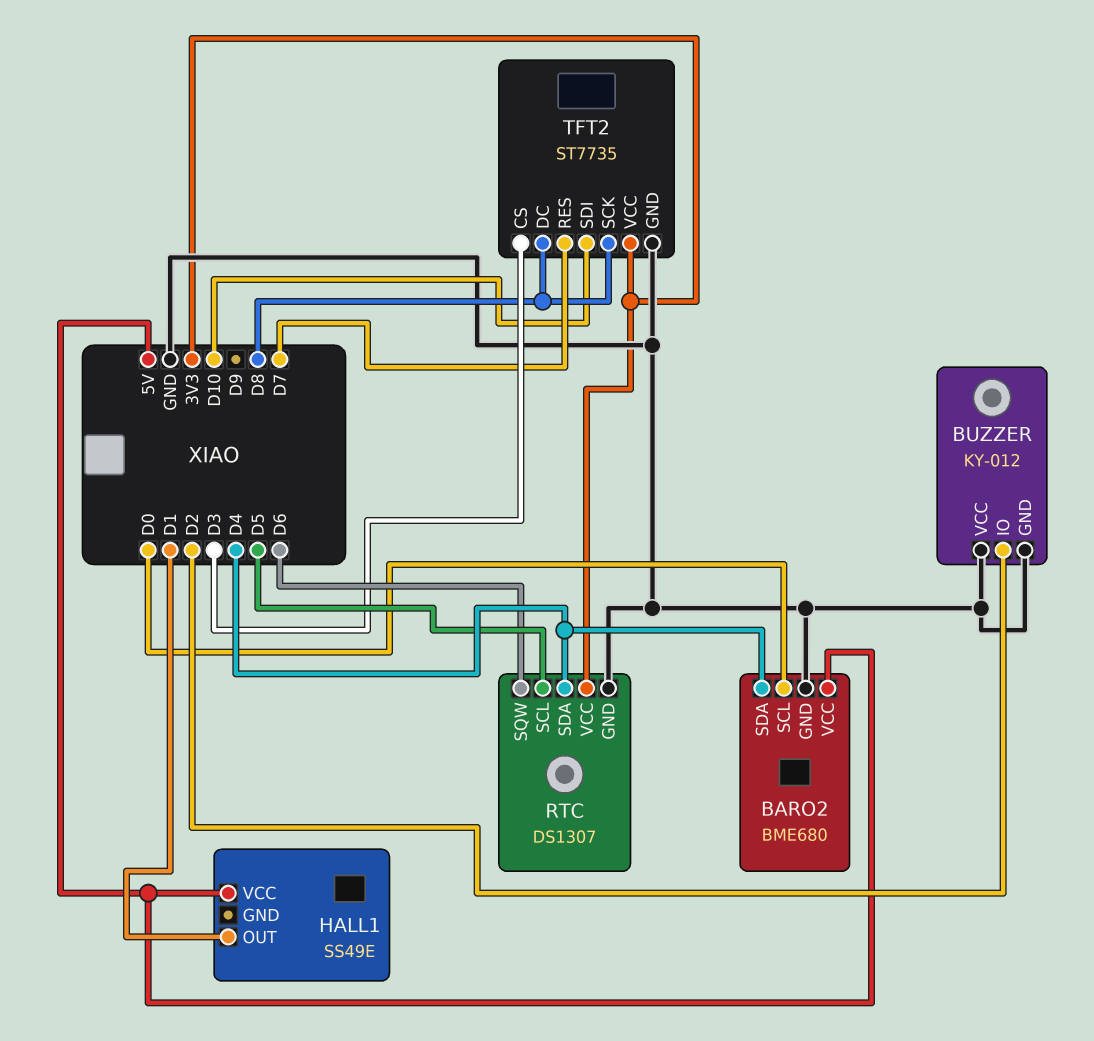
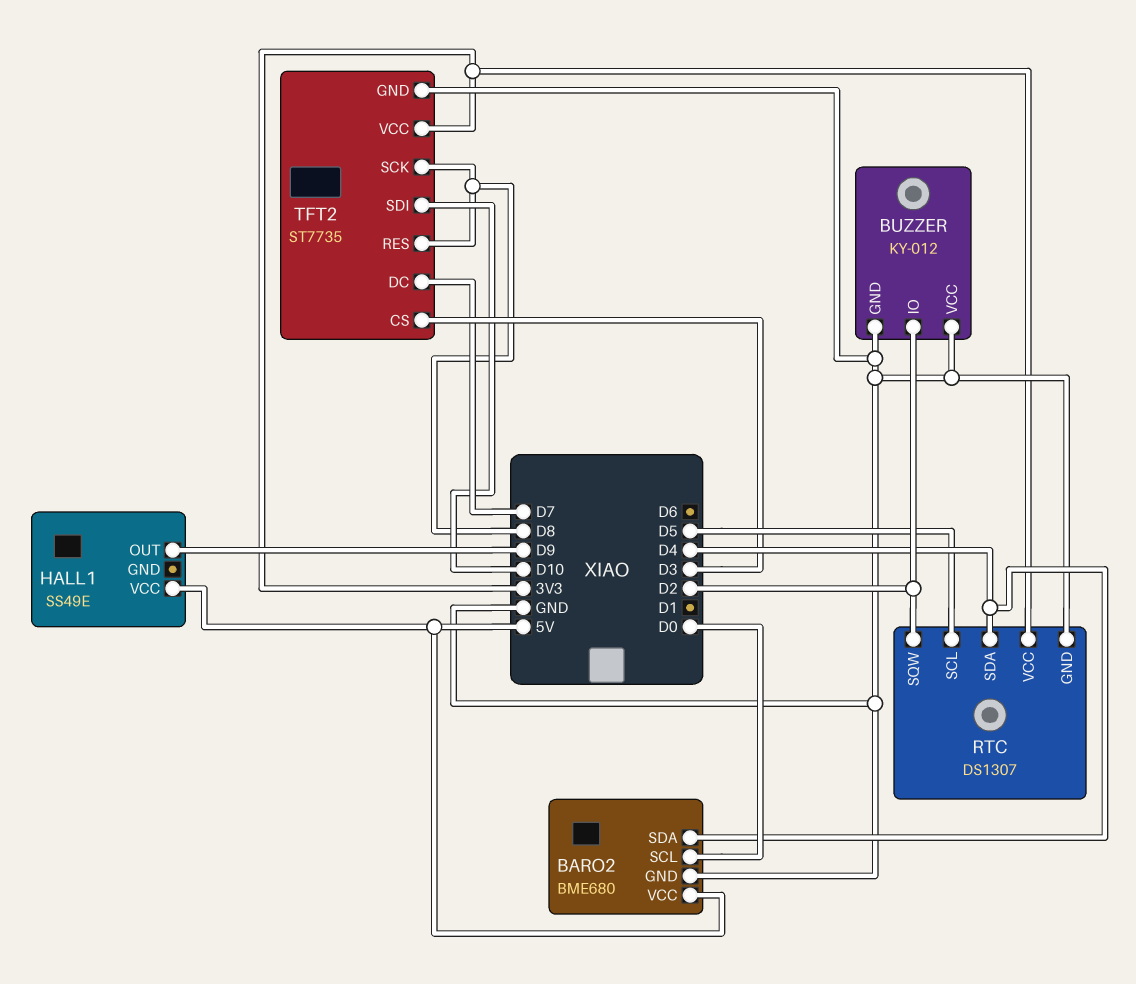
HALL1 pin OUT: D1 -> D9
RTC pin SQW: D6 -> D2
TFT2 pin DC: D8 -> D7
TFT2 pin RES: D7 -> D8

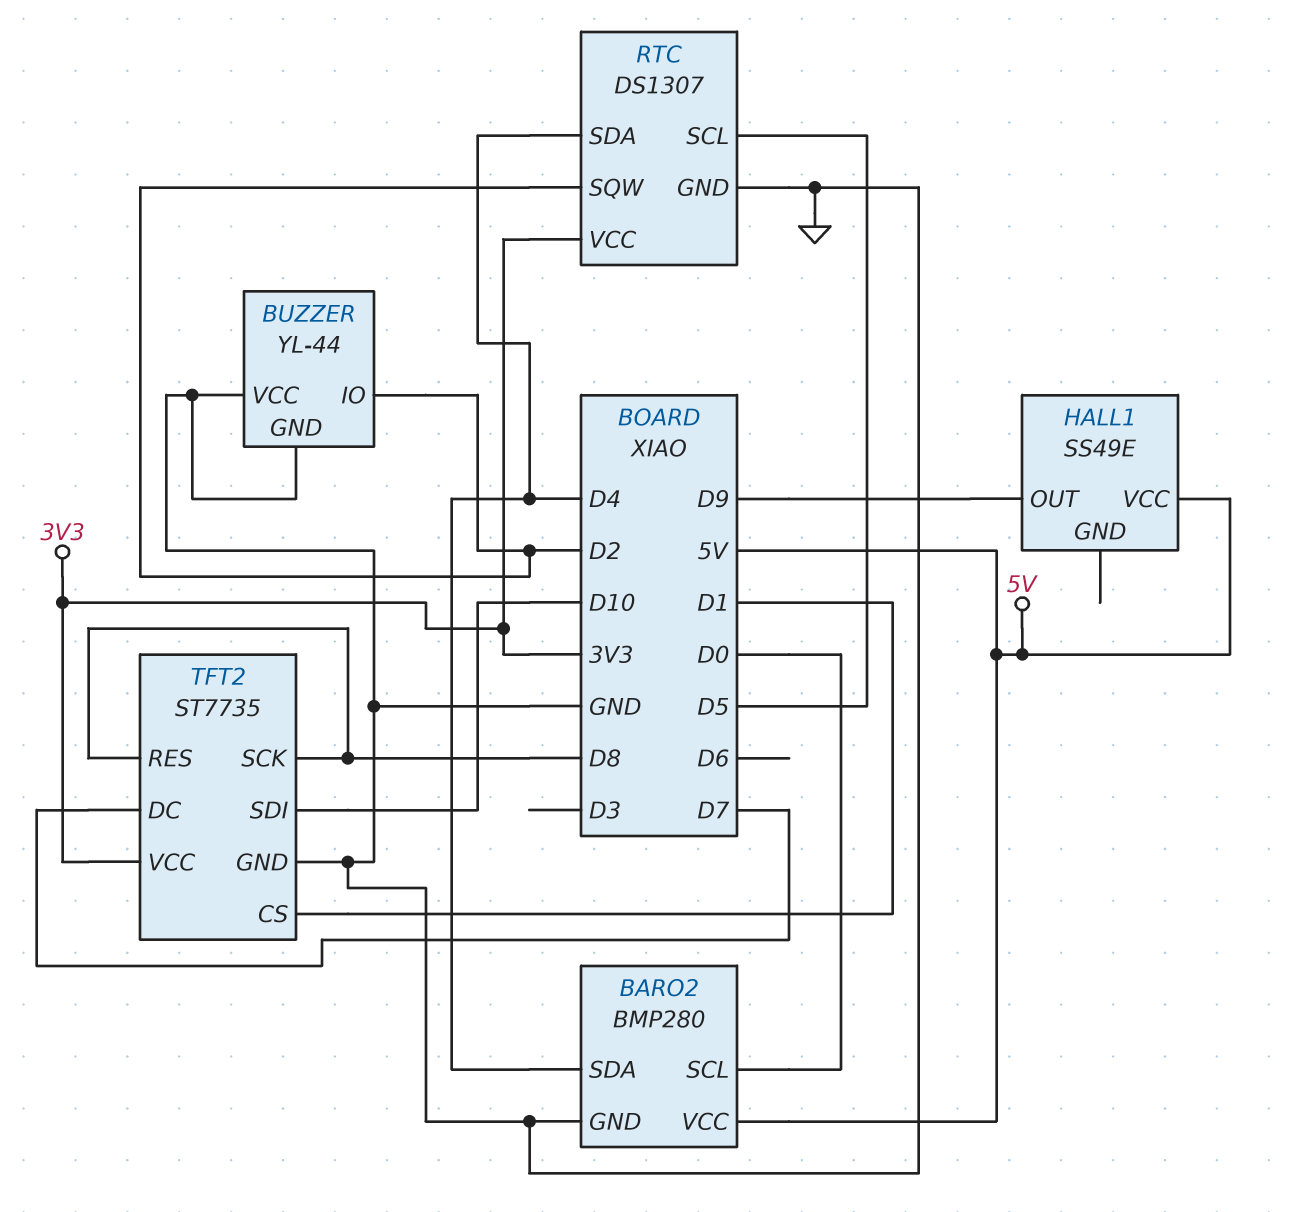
BARO2: BME680 -> BMP280
BUZZER: KY-012 -> YL-44
TFT2 pin CS: D3 -> D1

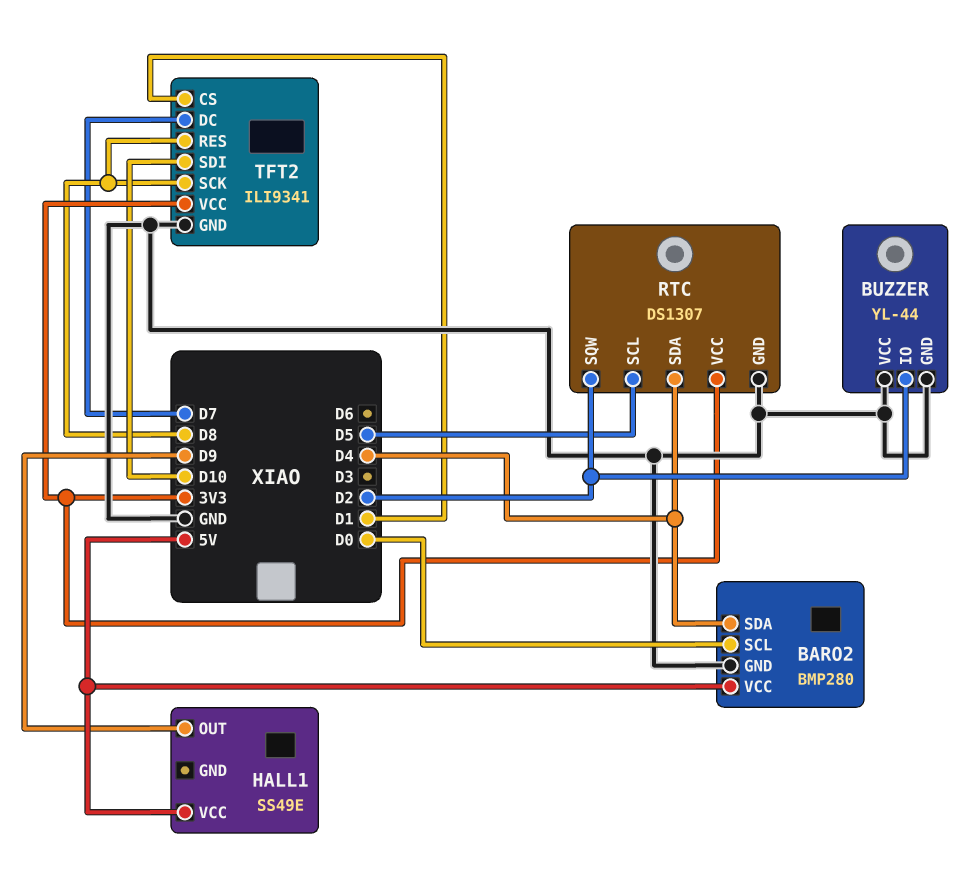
TFT2: ST7735 -> ILI9341

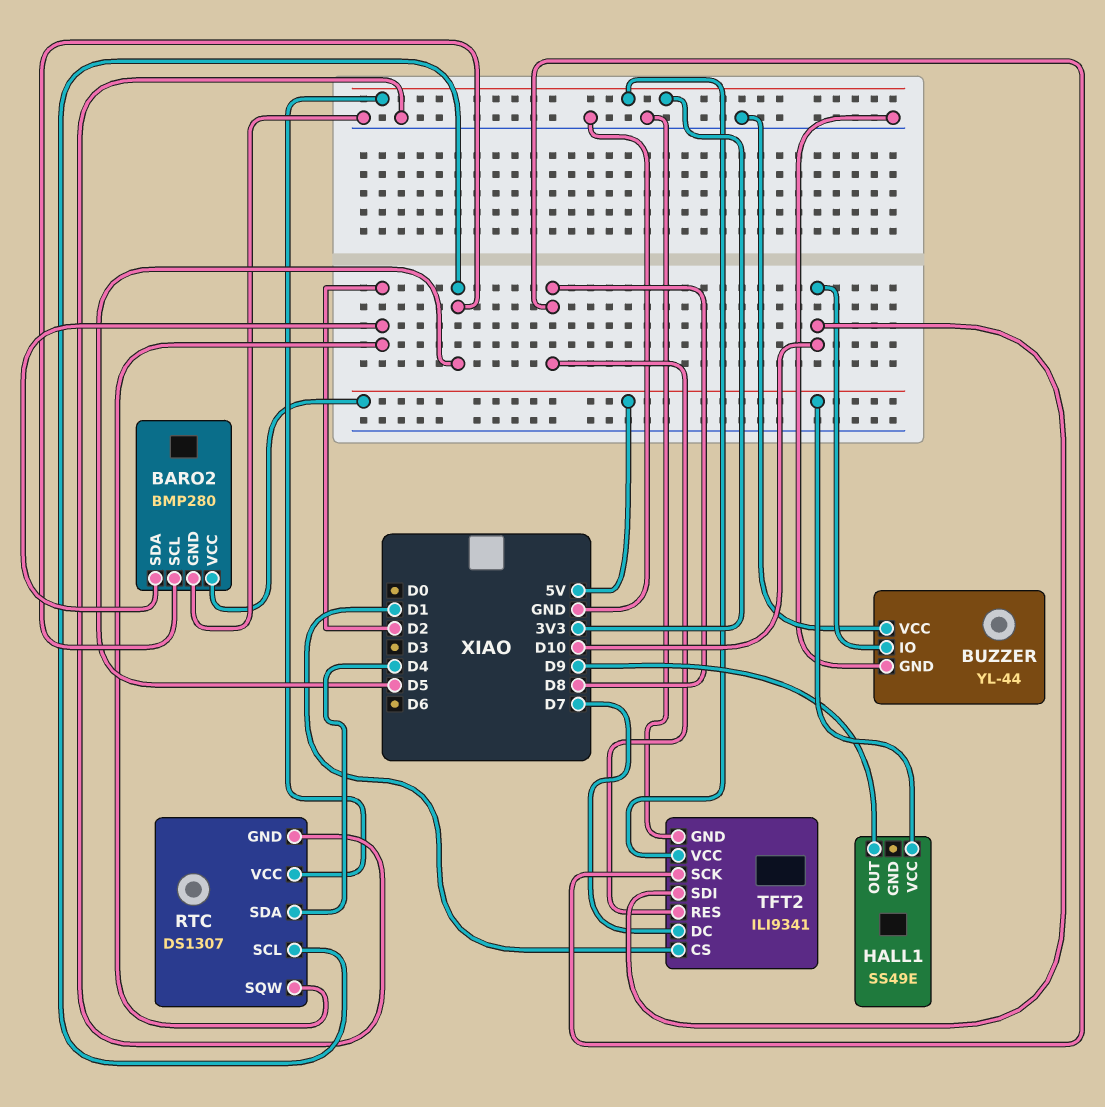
BARO2 pin SCL: D0 -> D5
BARO2 pin SDA: D4 -> D2
BUZZER pin IO: D2 -> D10

